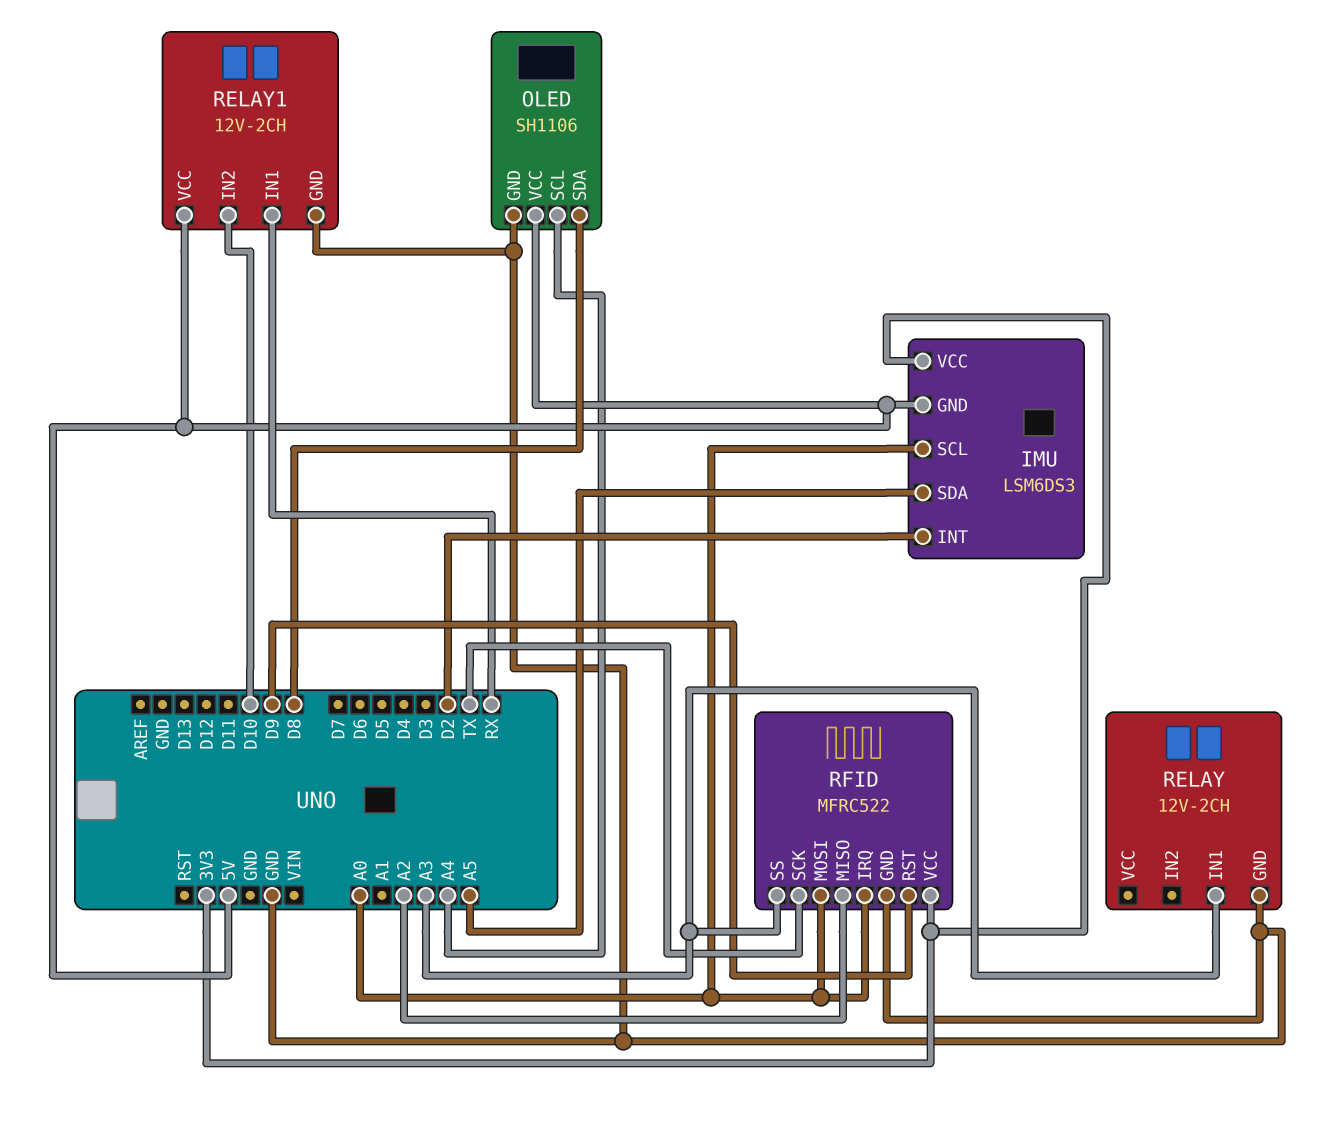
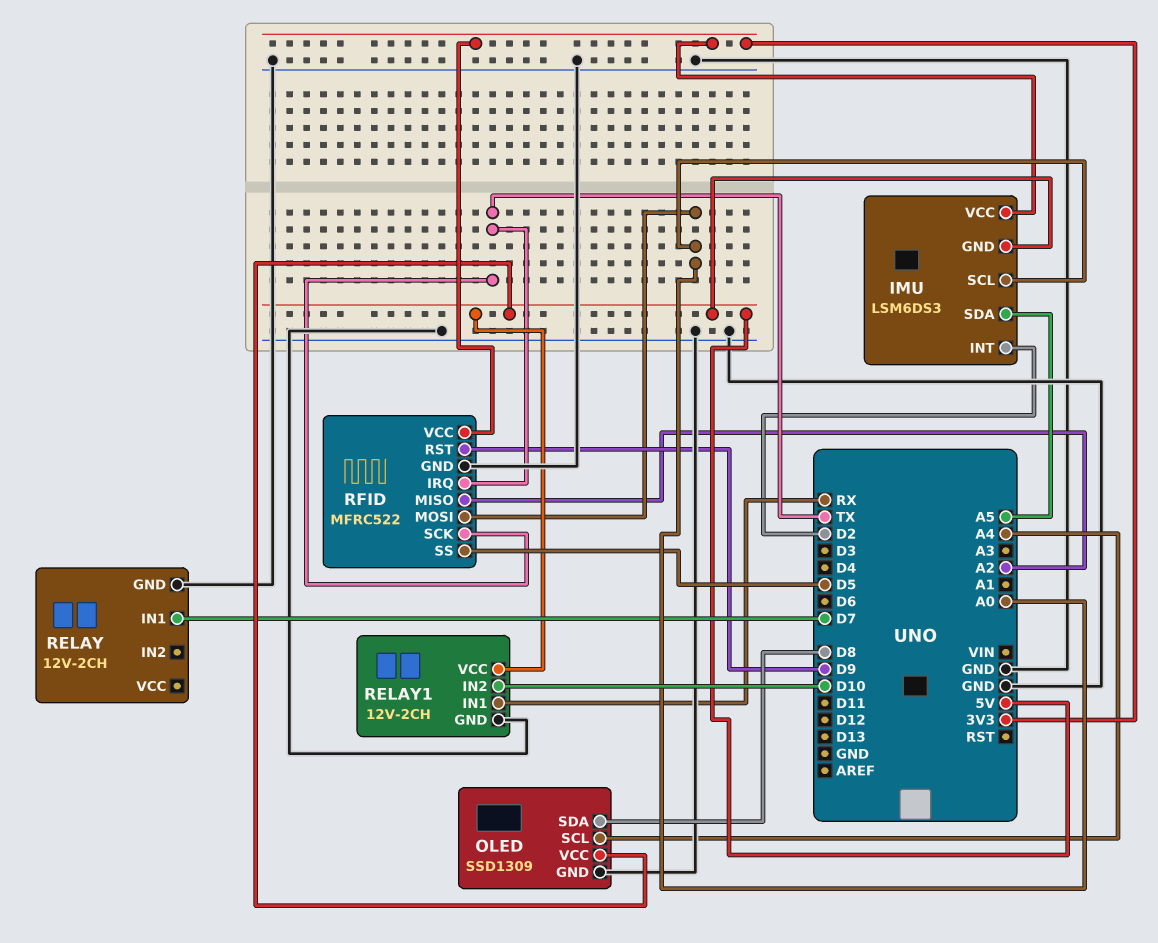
OLED: SH1106 -> SSD1309
RELAY pin IN1: A3 -> D7
RFID pin IRQ: A0 -> TX
RFID pin SS: A3 -> D5

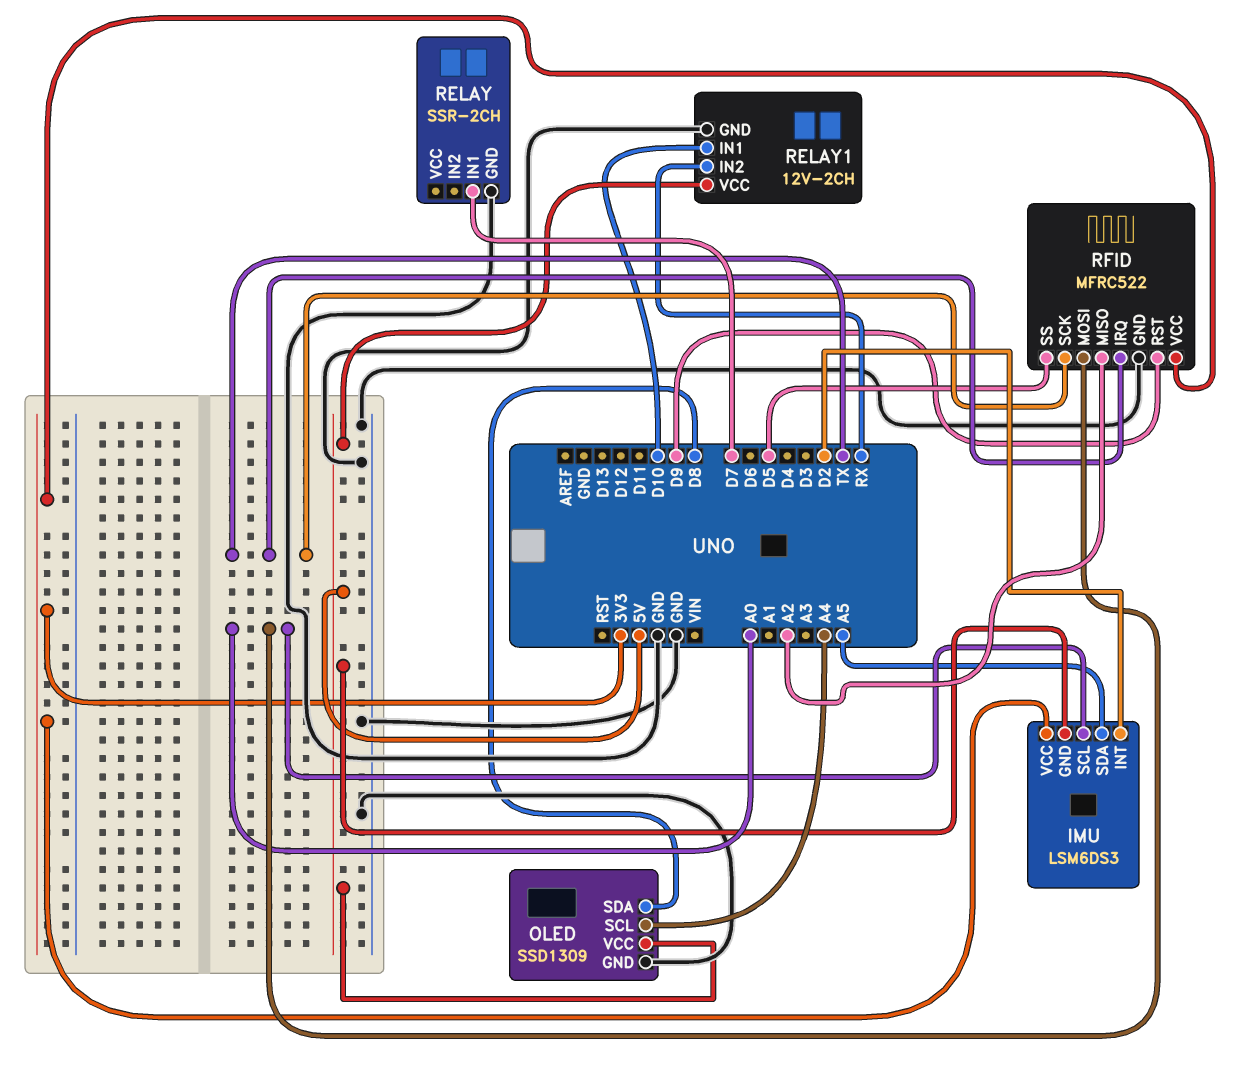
RELAY: 12V-2CH -> SSR-2CH
RELAY1 pin IN1: RX -> D10
RELAY1 pin IN2: D10 -> RX

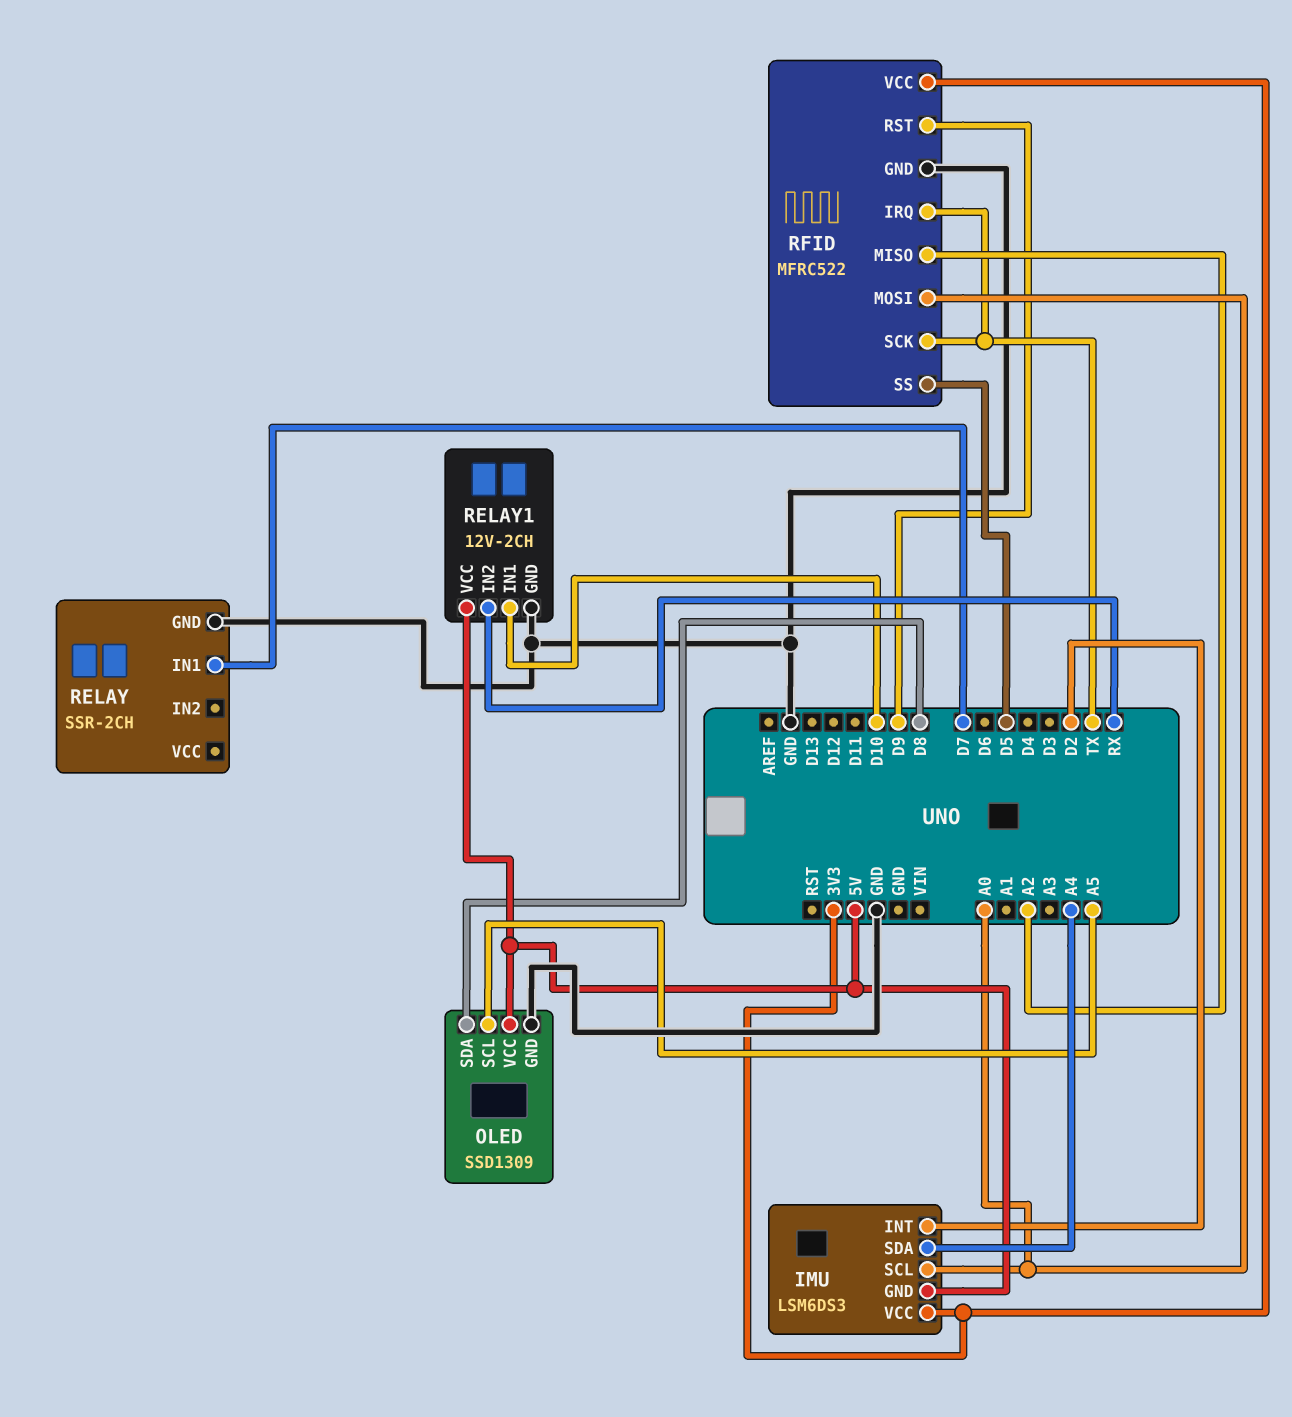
IMU pin SDA: A5 -> A4
OLED pin SCL: A4 -> A5

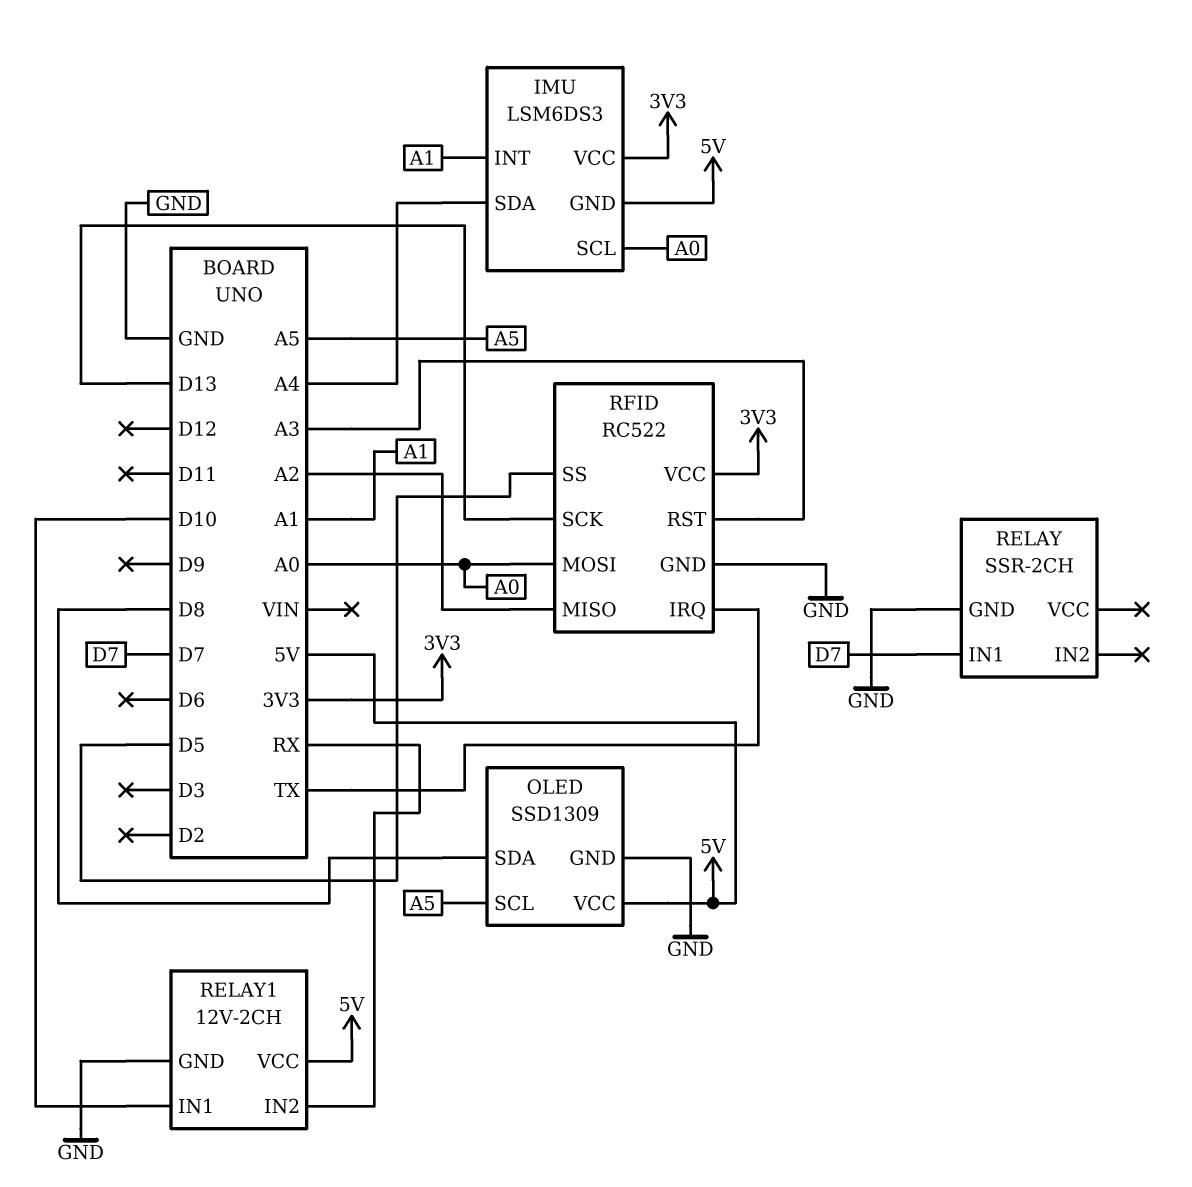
IMU pin INT: D2 -> A1
RFID: MFRC522 -> RC522
RFID pin RST: D9 -> A3
RFID pin SCK: TX -> D13

